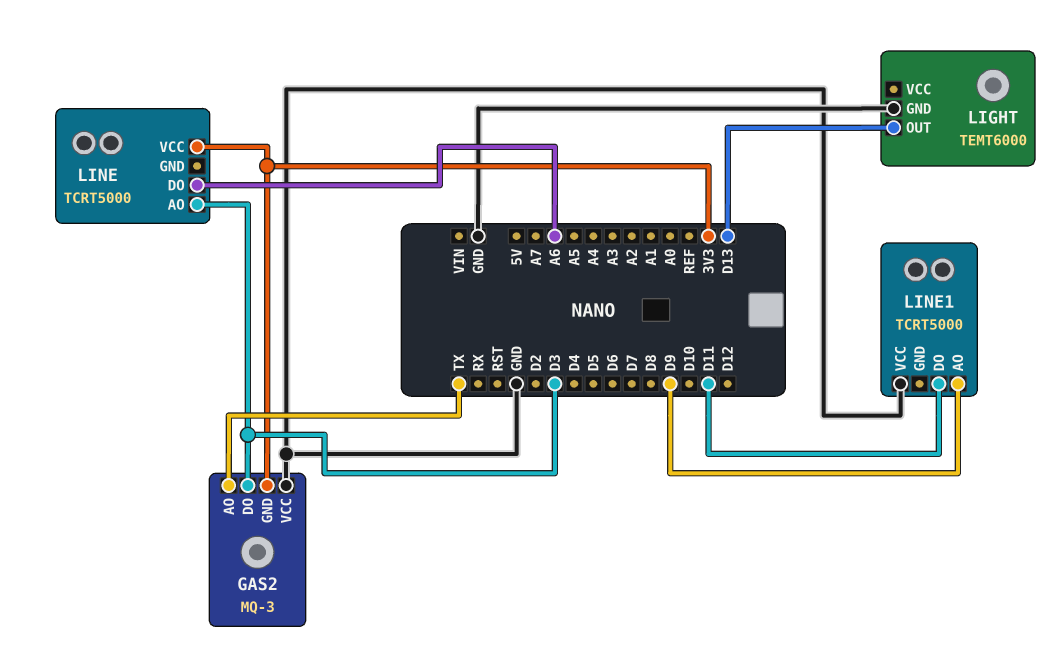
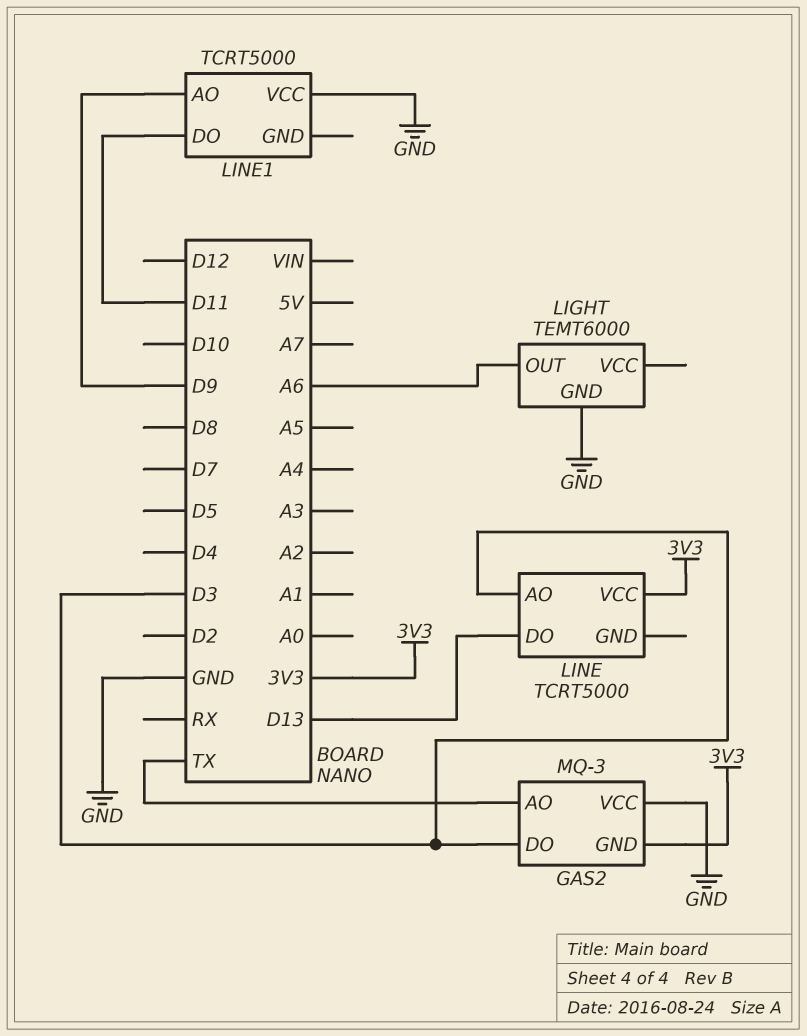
LIGHT pin OUT: D13 -> A6
LINE pin DO: A6 -> D13

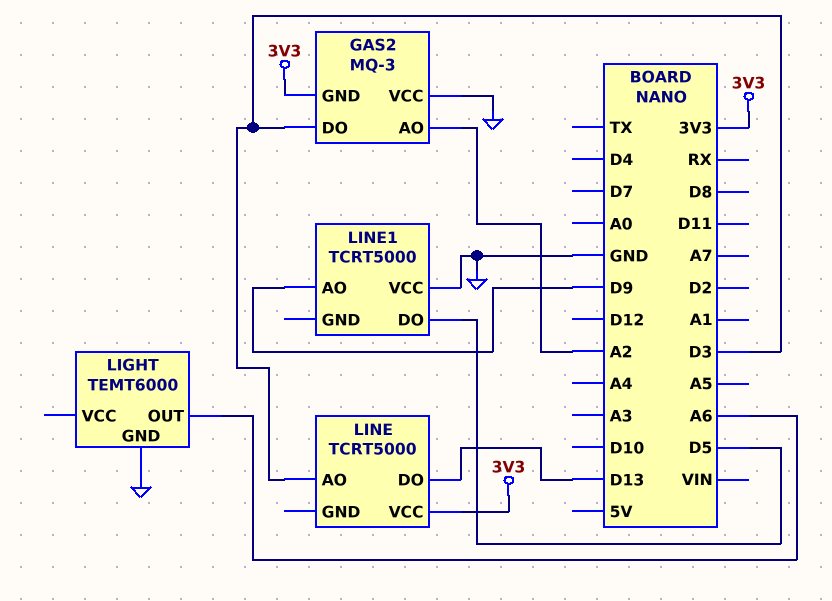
GAS2 pin AO: TX -> A2
LINE1 pin DO: D11 -> D5

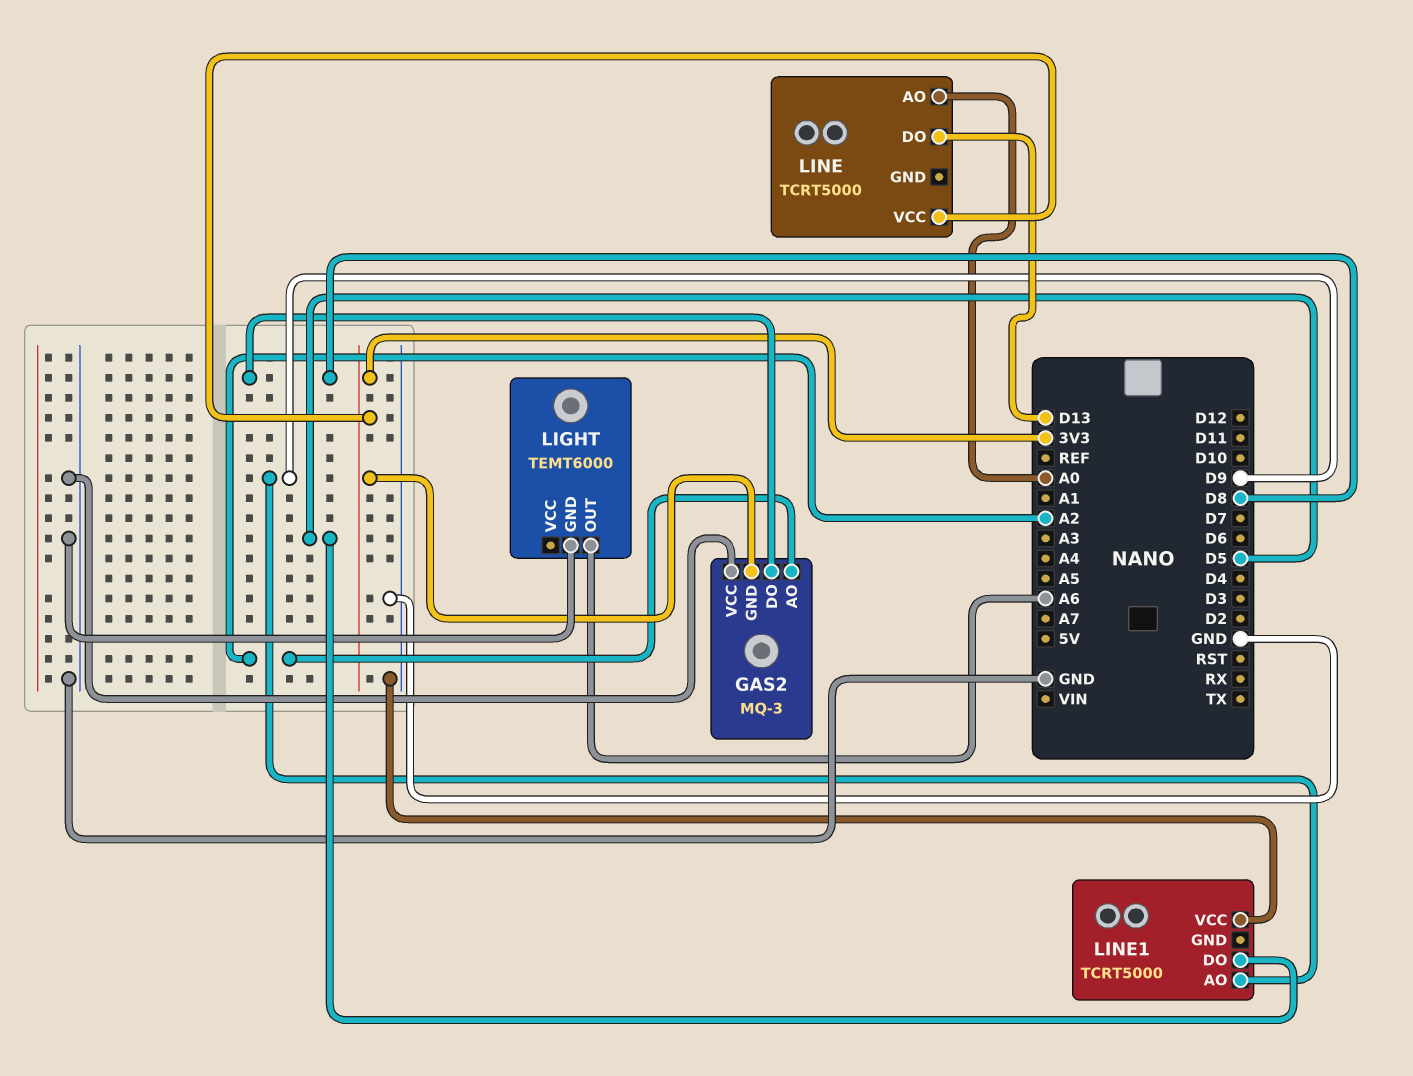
GAS2 pin DO: D3 -> D8
LINE pin AO: D3 -> A0

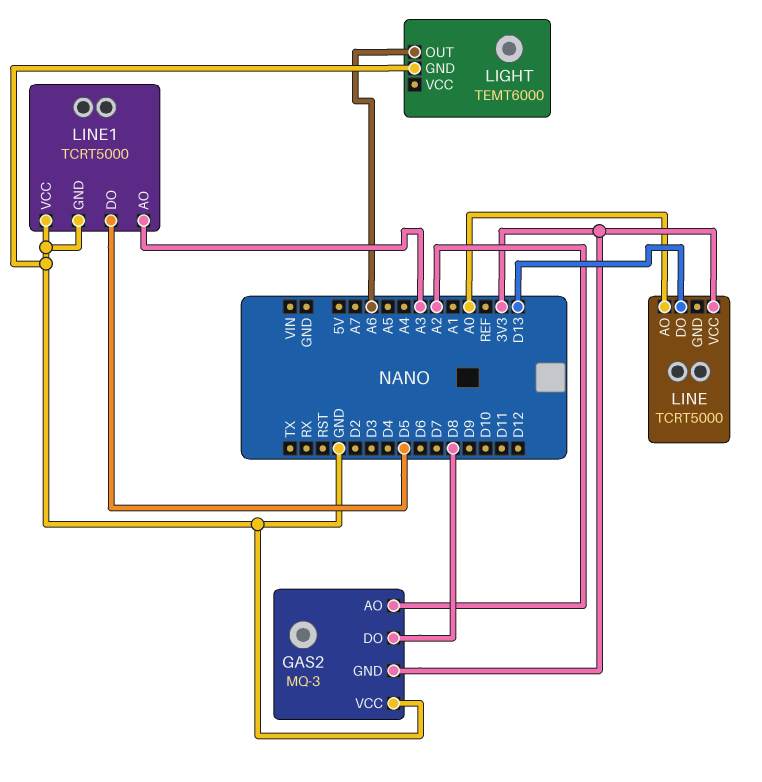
LINE1 pin AO: D9 -> A3
LINE1 pin GND: none -> GND

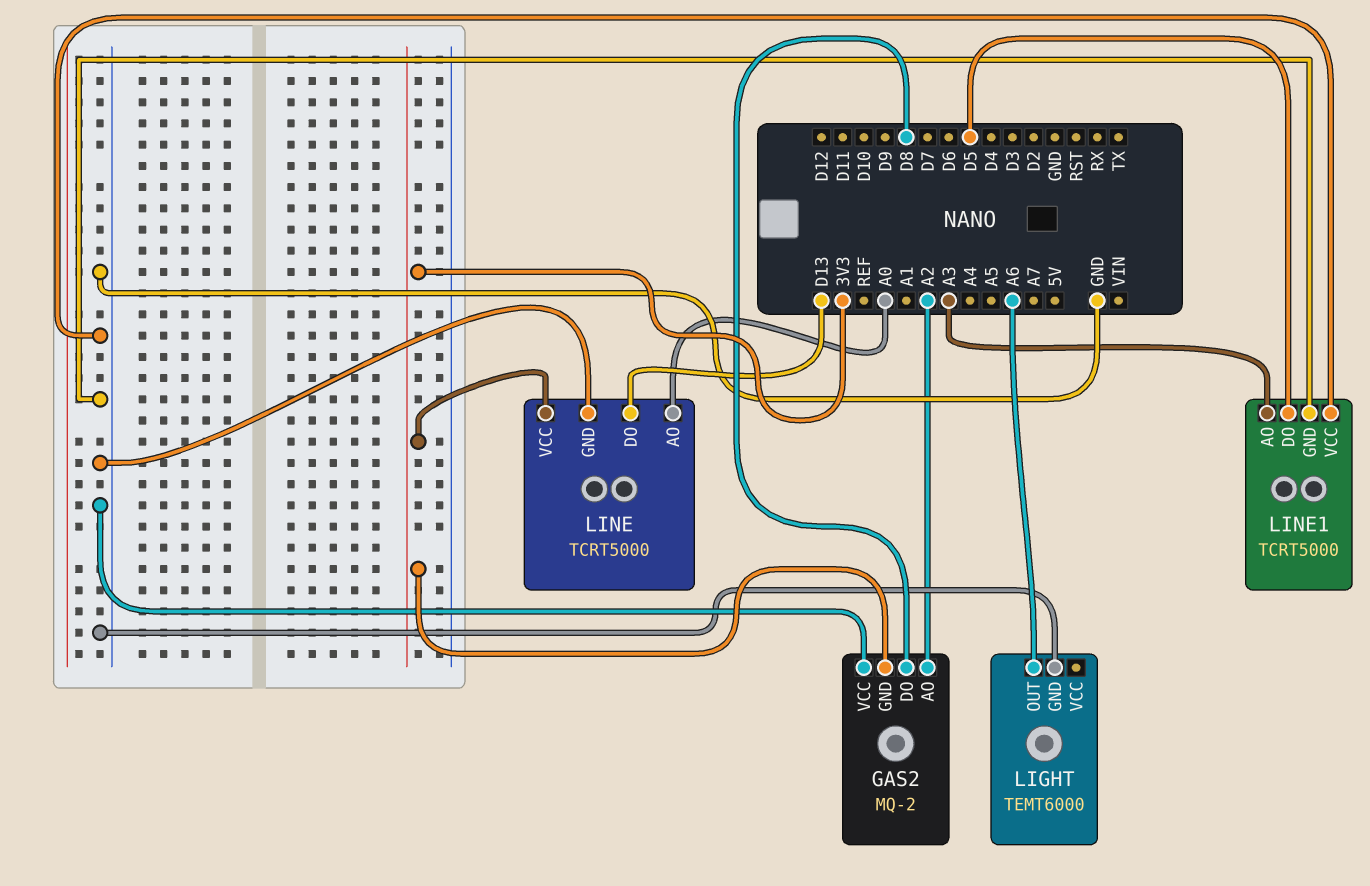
GAS2: MQ-3 -> MQ-2
LINE pin GND: none -> GND

